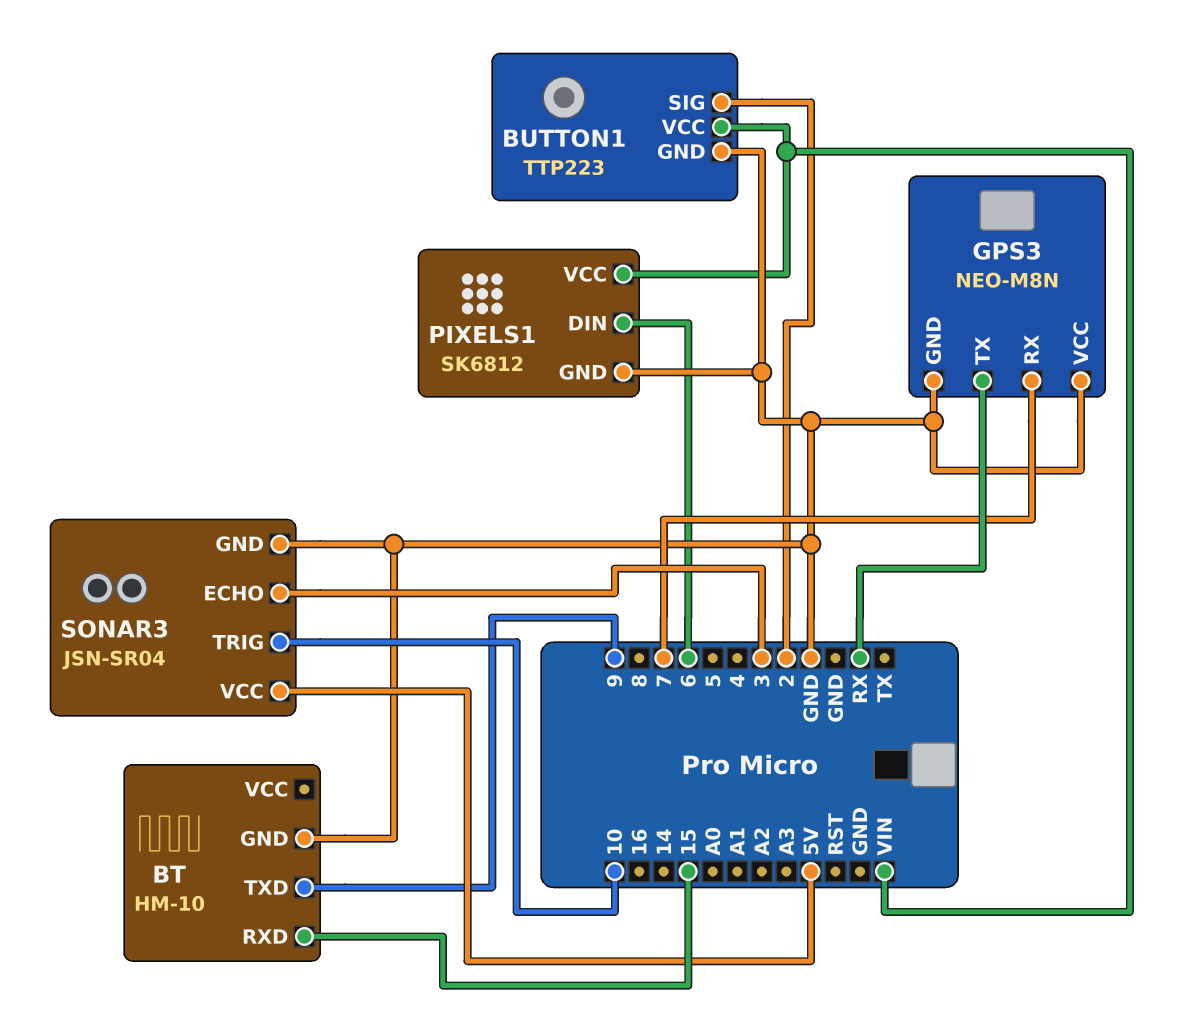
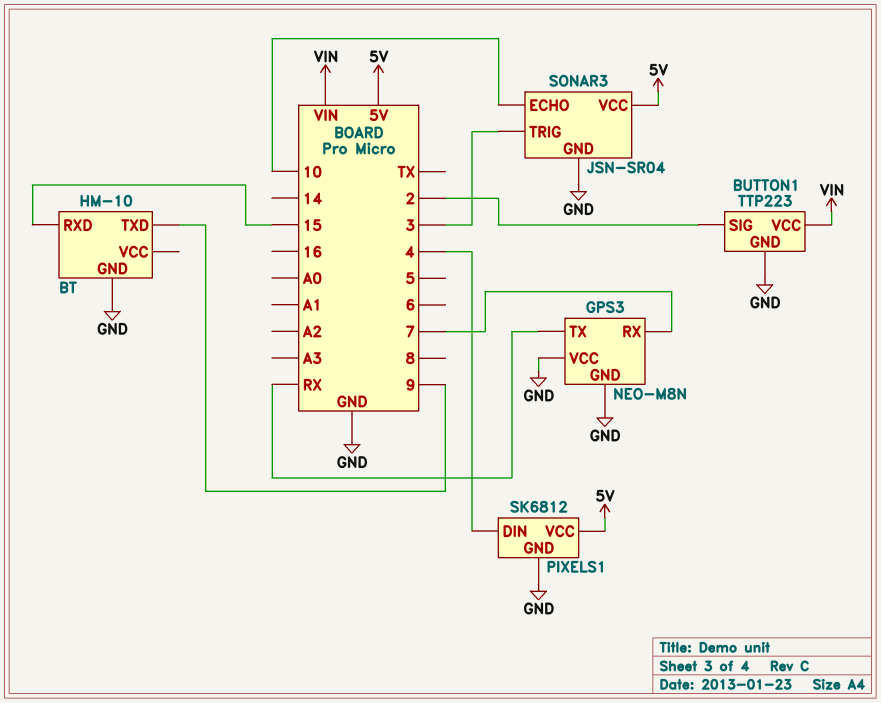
PIXELS1 pin DIN: 6 -> 4
PIXELS1 pin VCC: VIN -> 5V
SONAR3 pin ECHO: 3 -> 10
SONAR3 pin TRIG: 10 -> 3

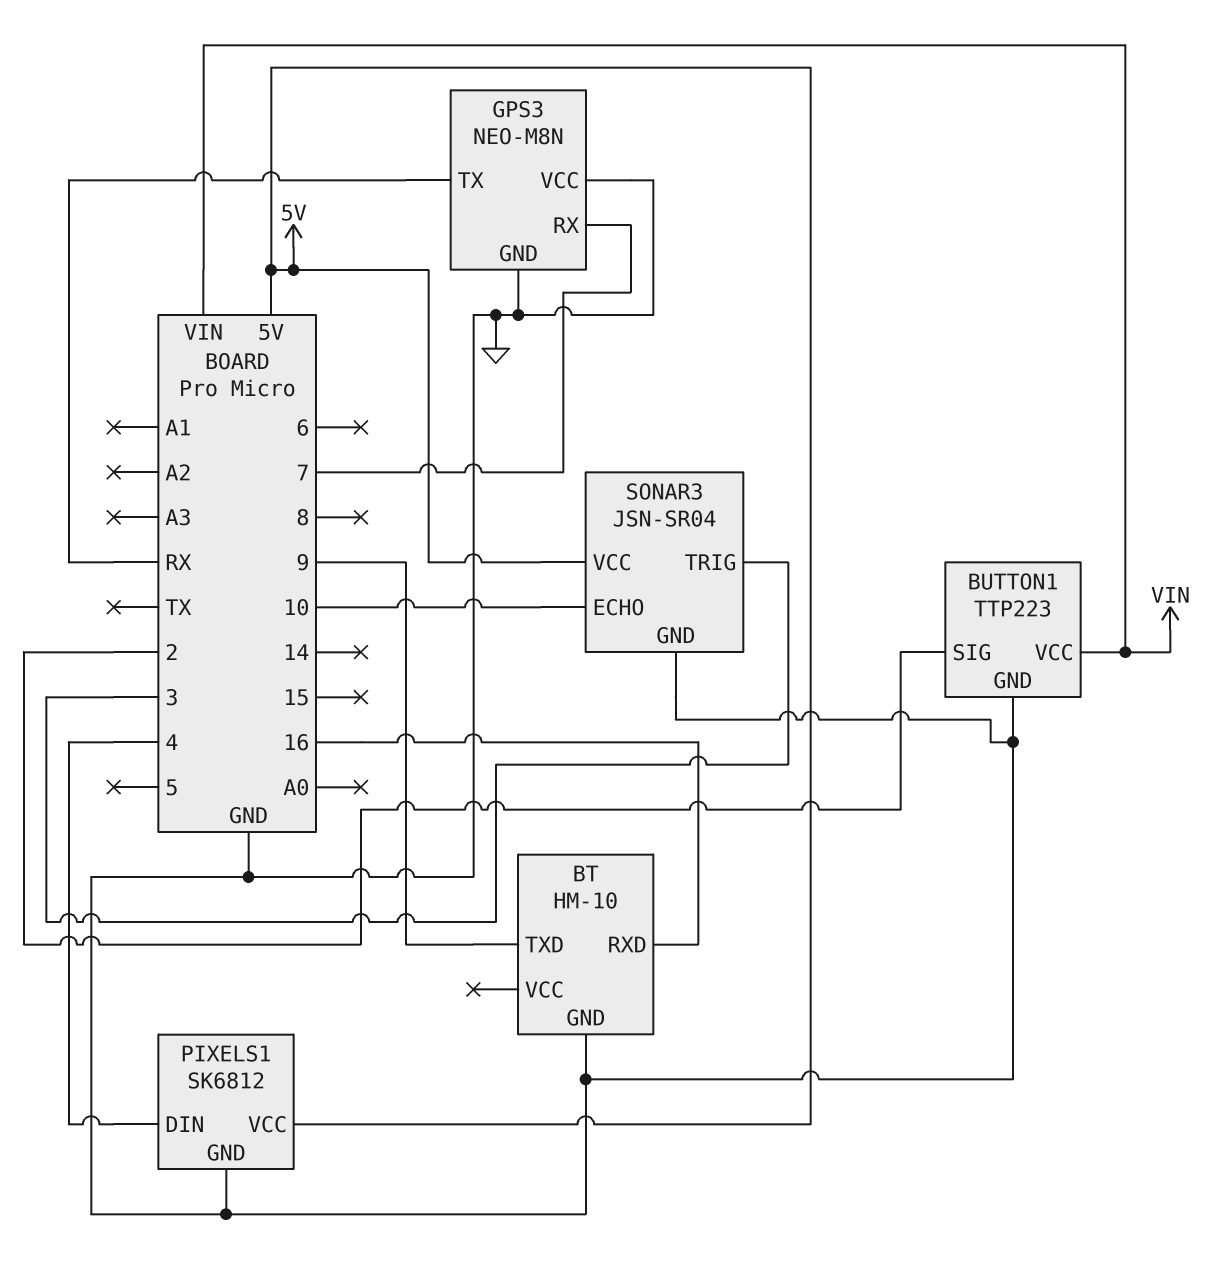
BT pin RXD: 15 -> 16

